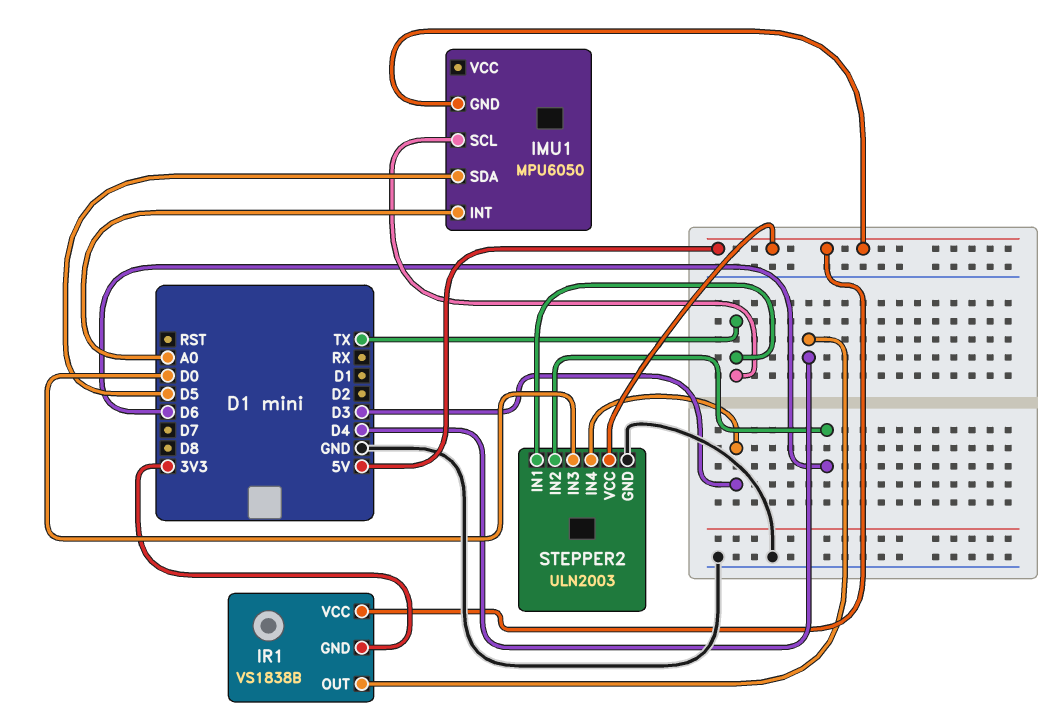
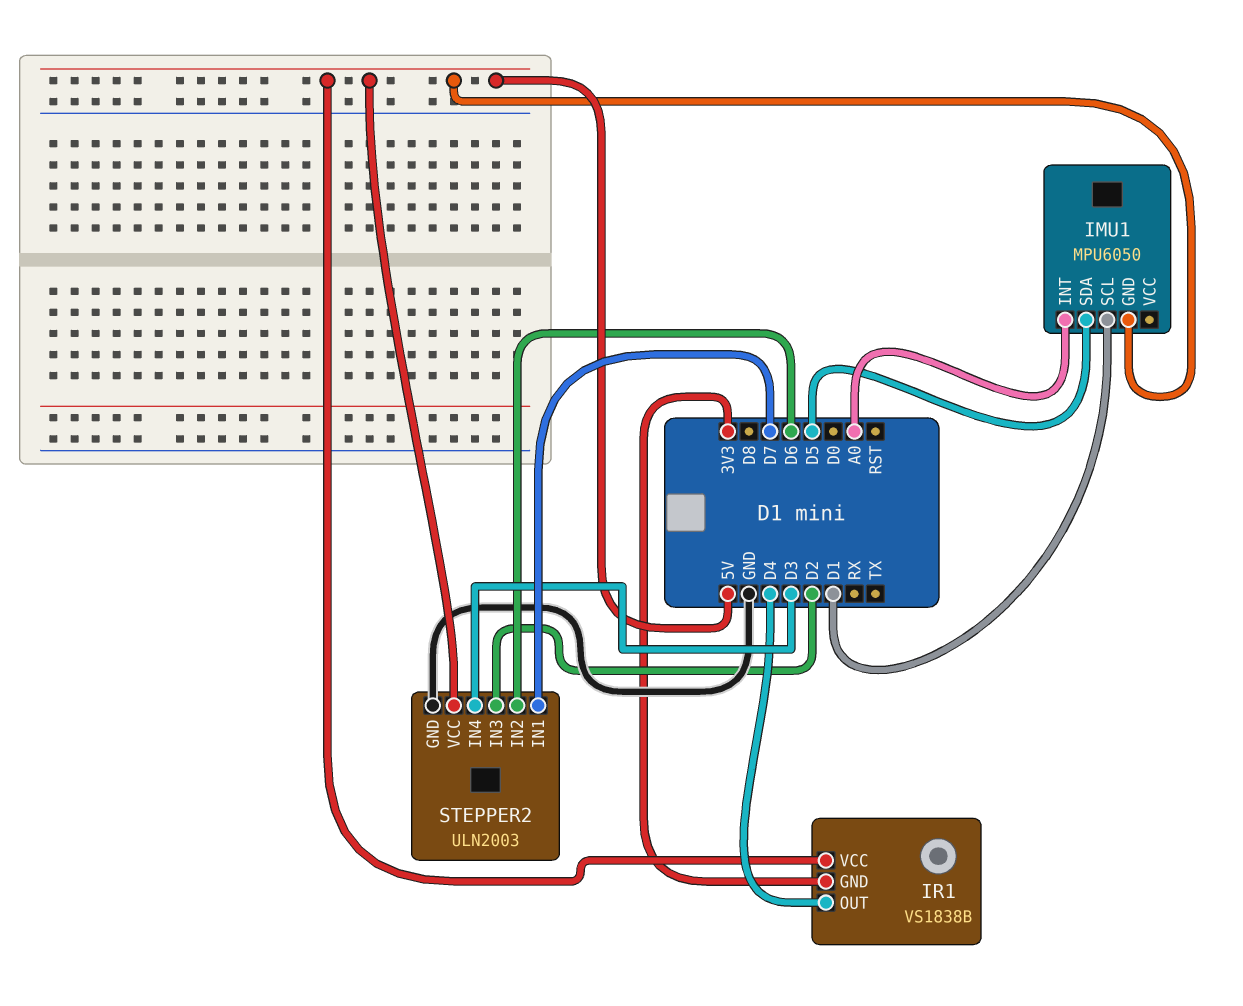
IMU1 pin SCL: TX -> D1
STEPPER2 pin IN1: TX -> D7
STEPPER2 pin IN3: D0 -> D2

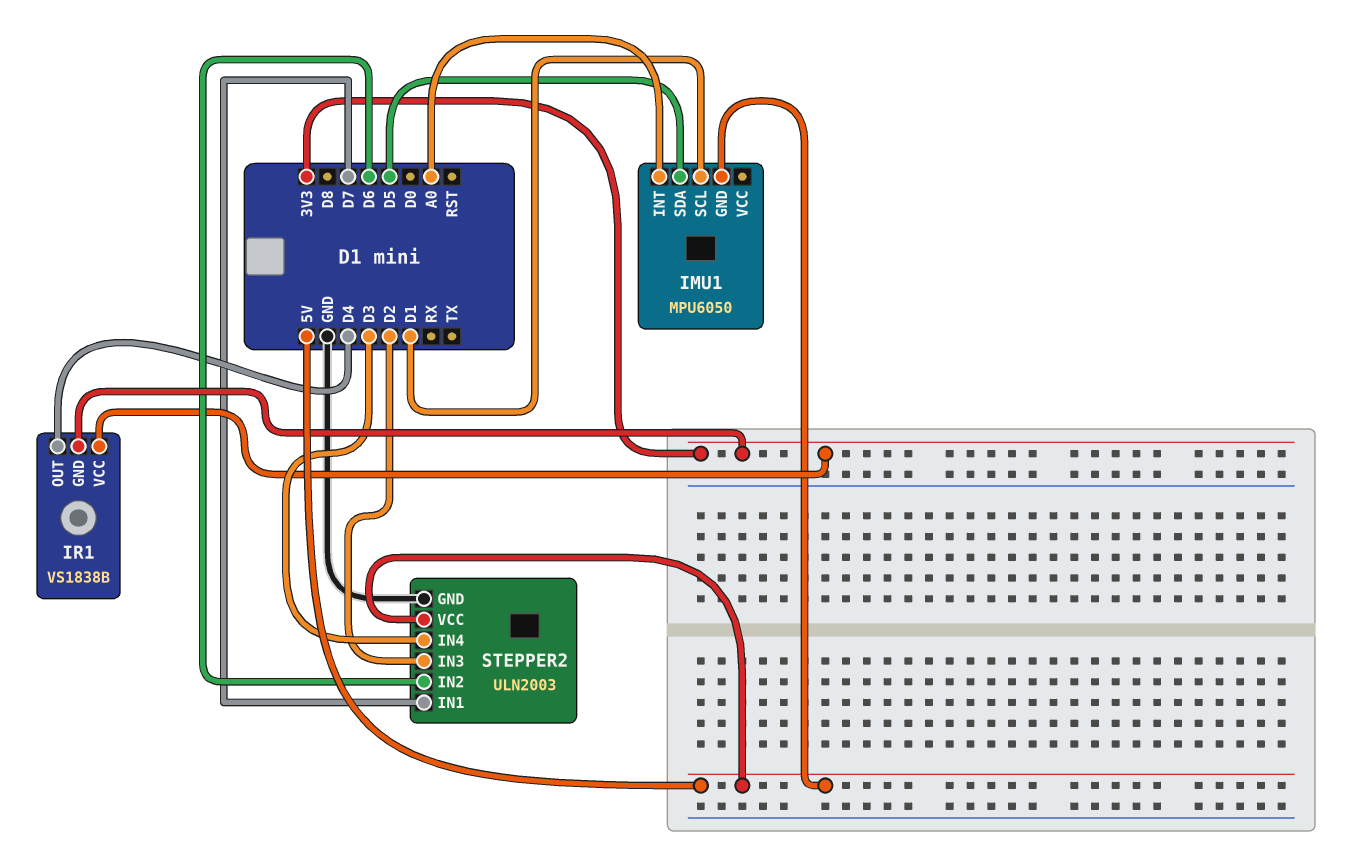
IR1 pin VCC: 5V -> 3V3

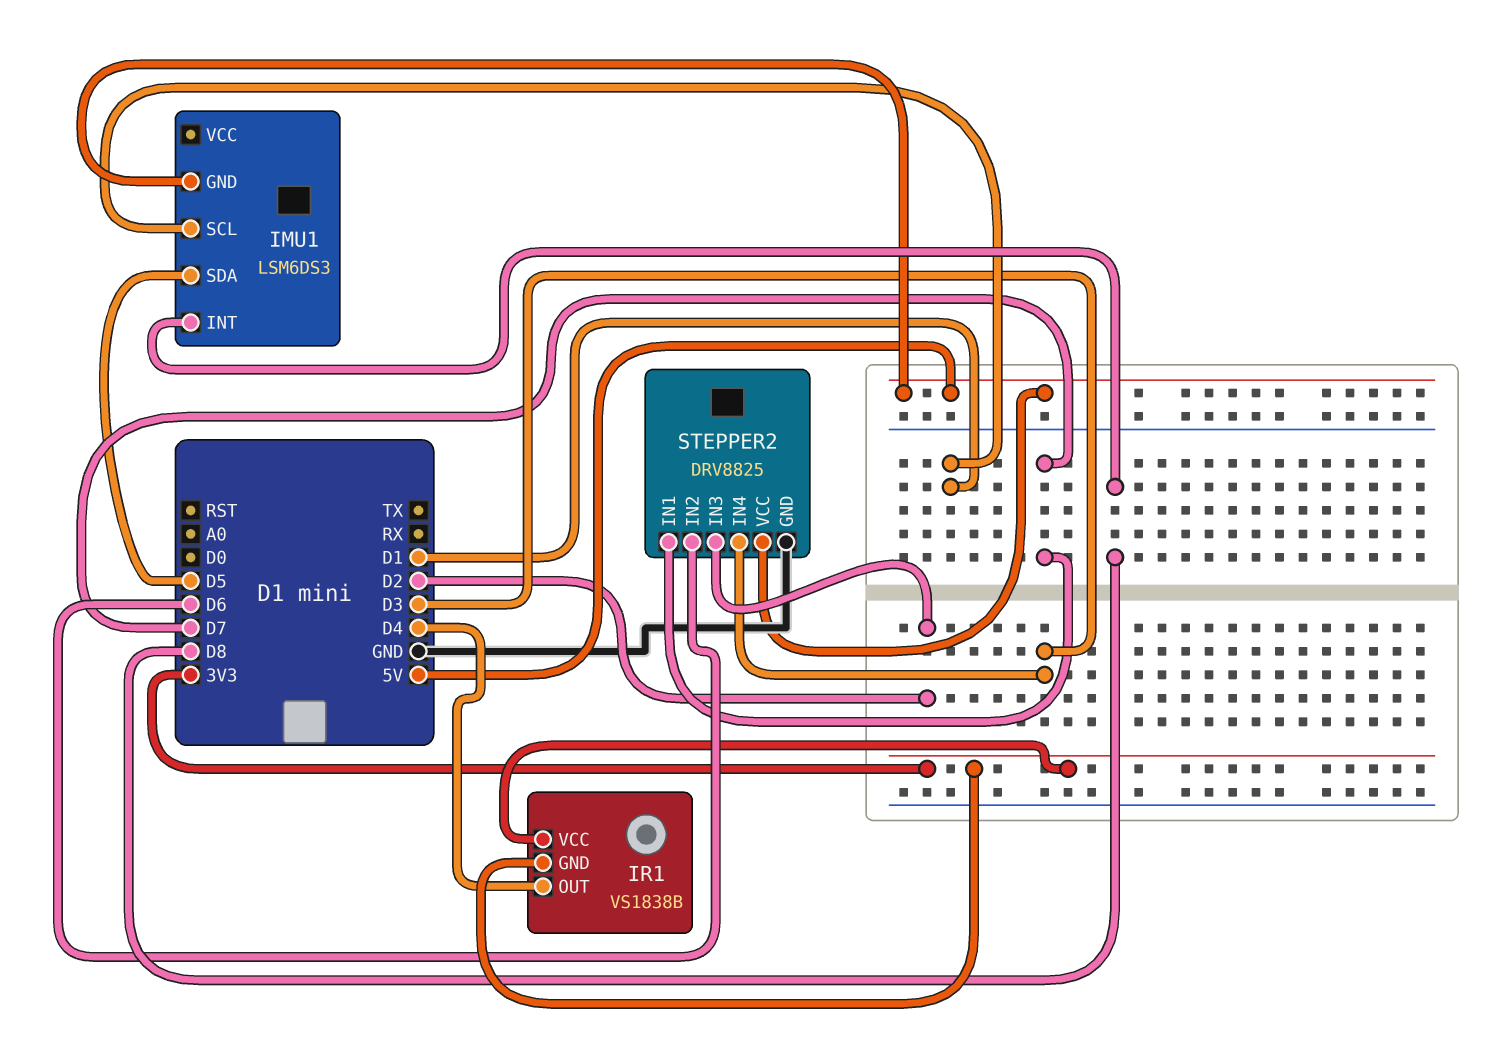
IMU1: MPU6050 -> LSM6DS3
IMU1 pin INT: A0 -> D8
STEPPER2: ULN2003 -> DRV8825

